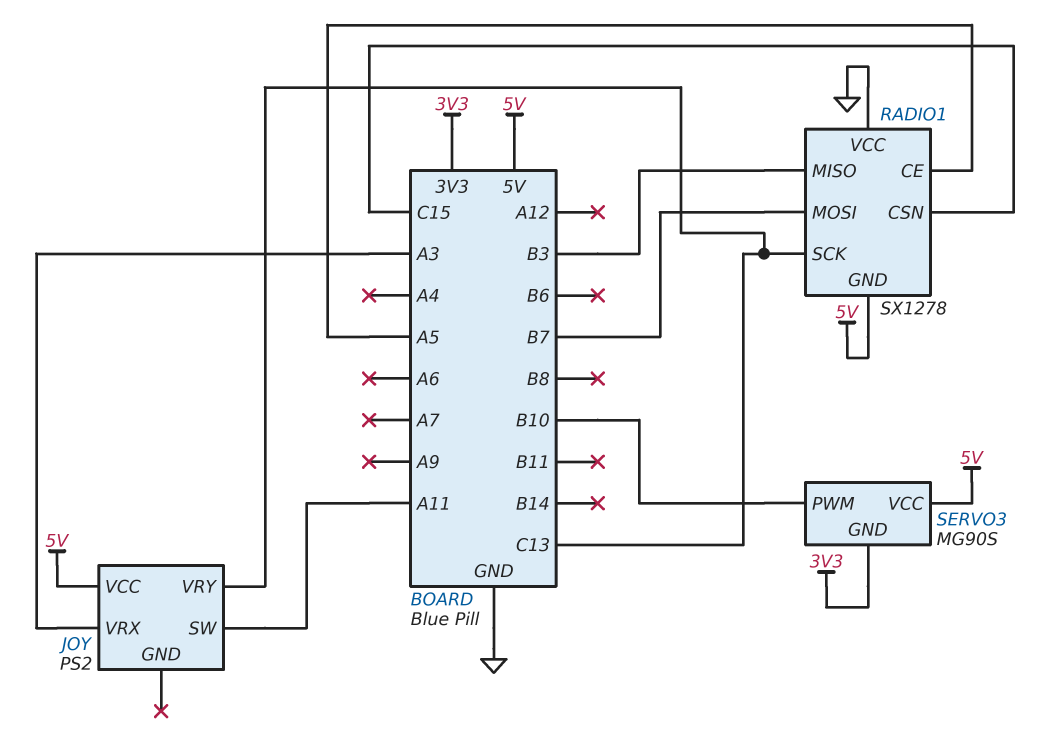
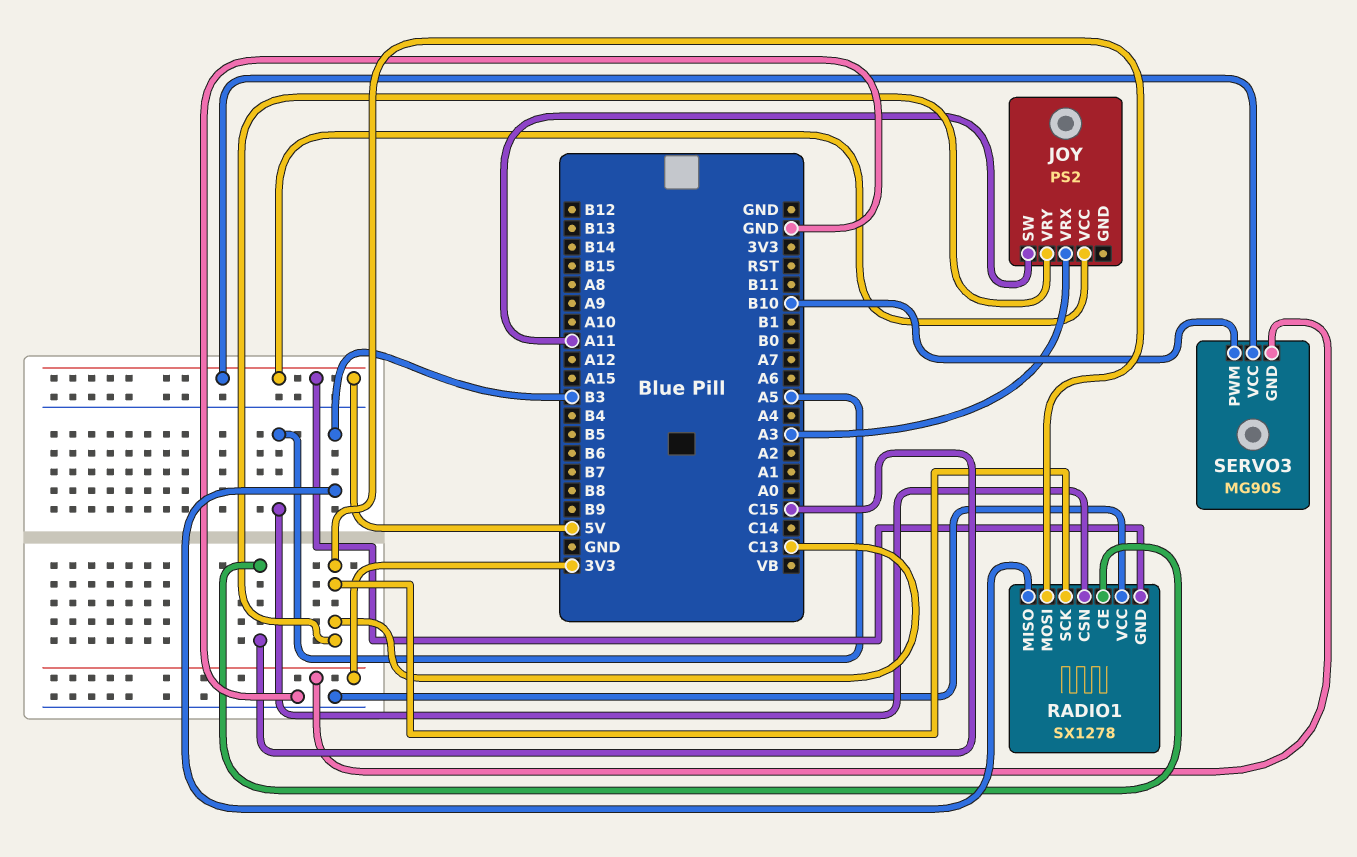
RADIO1 pin CE: A5 -> C15
RADIO1 pin CSN: C15 -> A5
RADIO1 pin MOSI: B7 -> C13

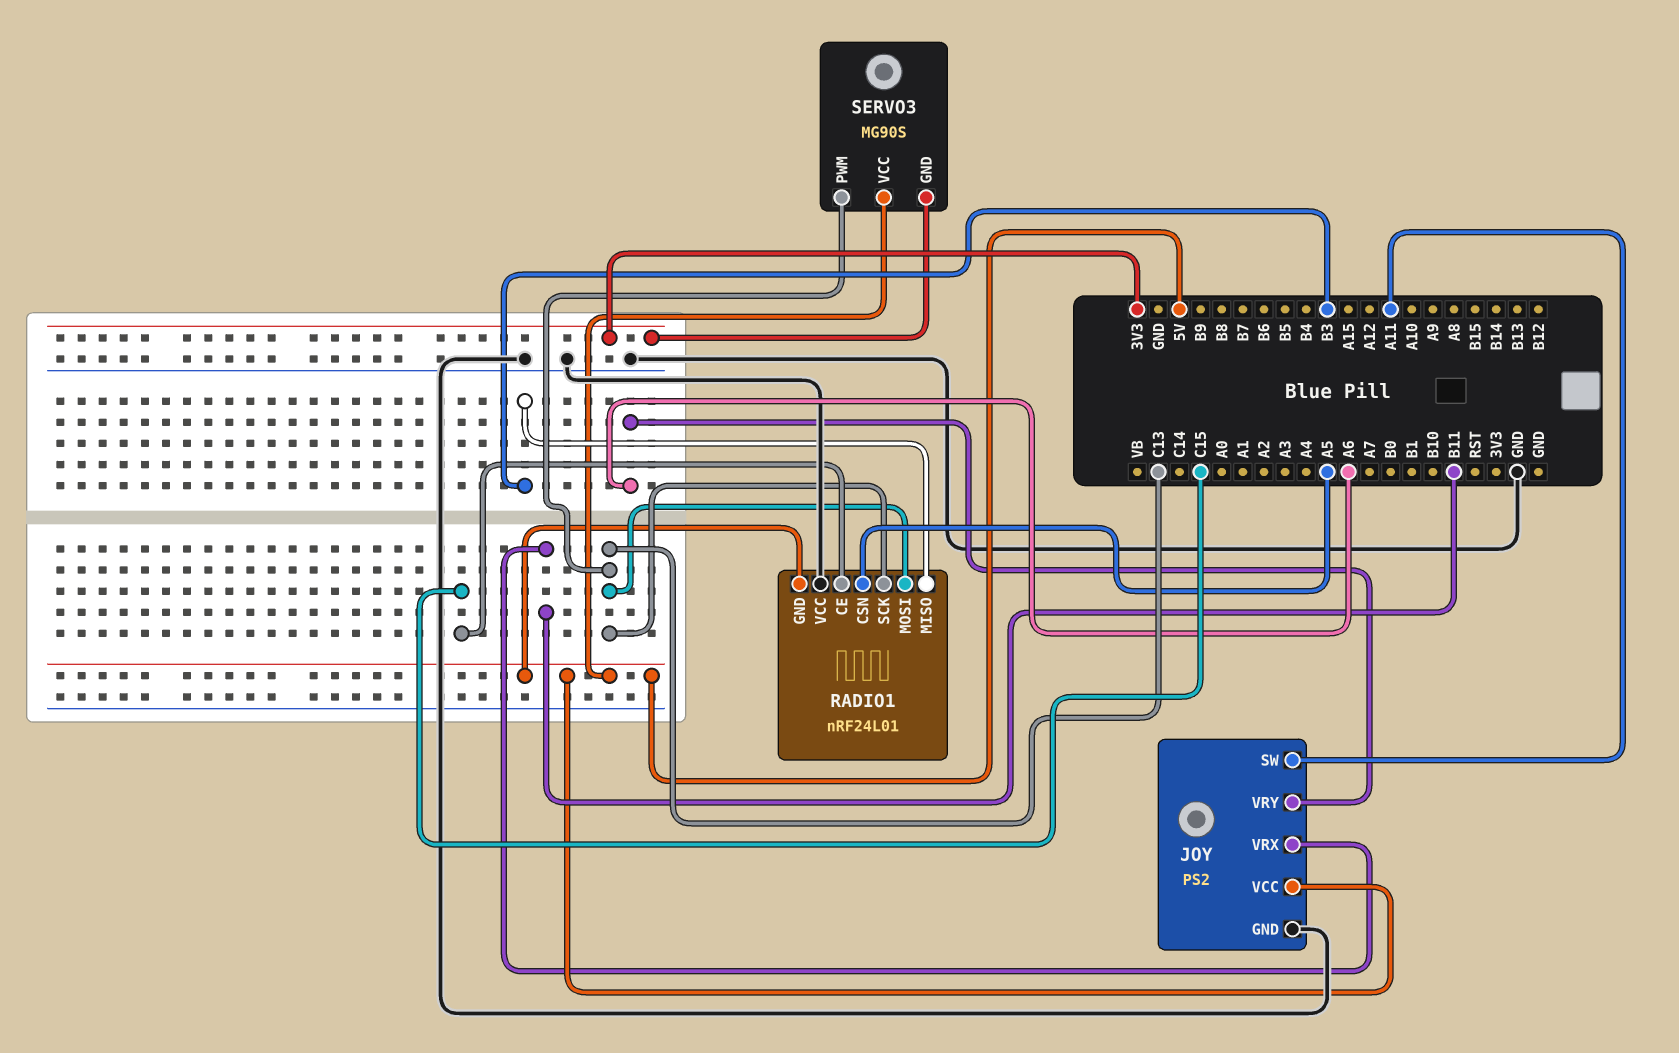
JOY pin GND: none -> GND
JOY pin VRX: A3 -> B11
JOY pin VRY: C13 -> A6
RADIO1: SX1278 -> nRF24L01
SERVO3 pin PWM: B10 -> C13

